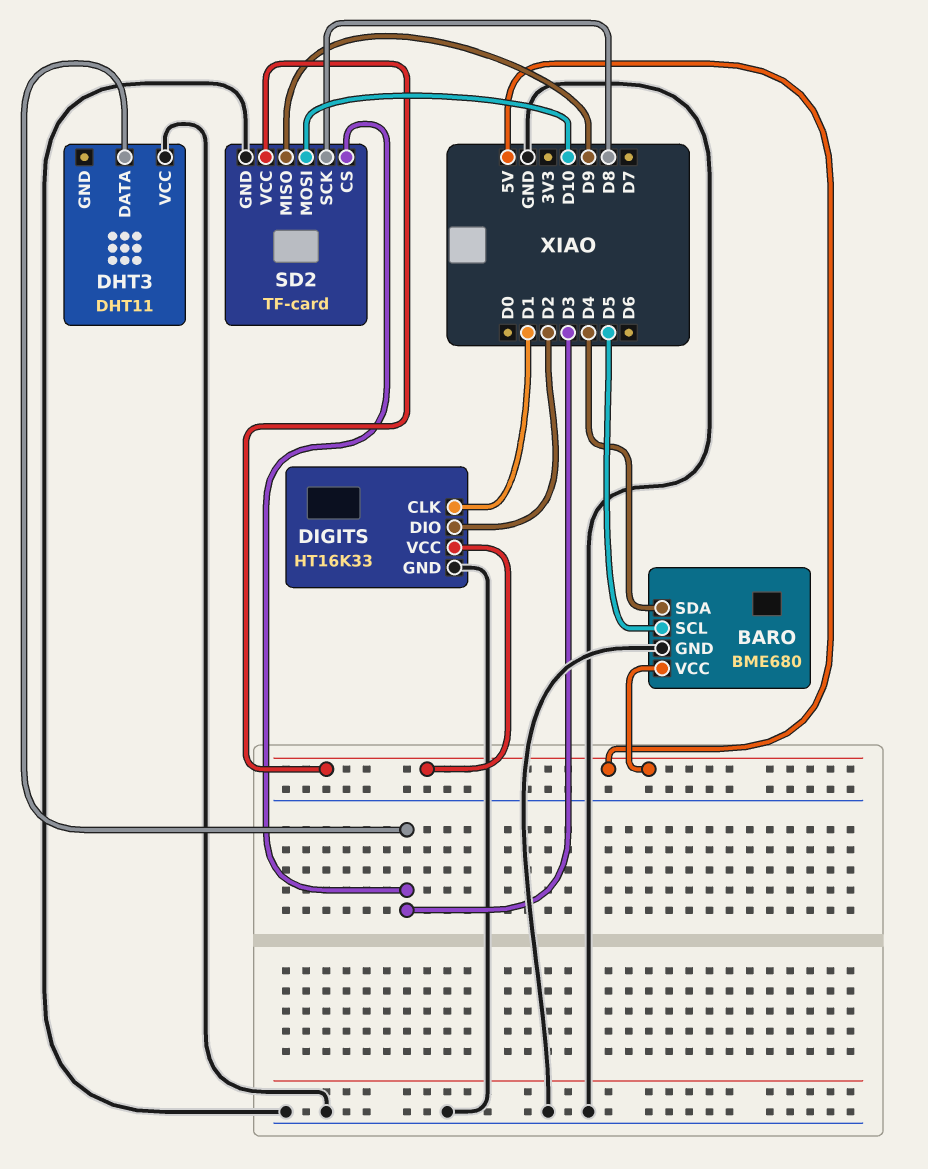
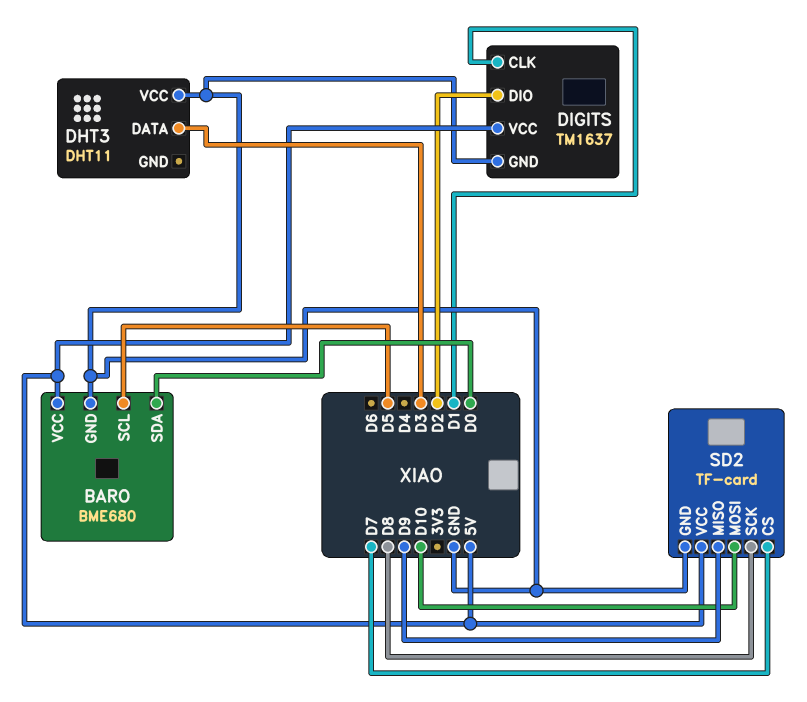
BARO pin SDA: D4 -> D0
DIGITS: HT16K33 -> TM1637
SD2 pin CS: D3 -> D7

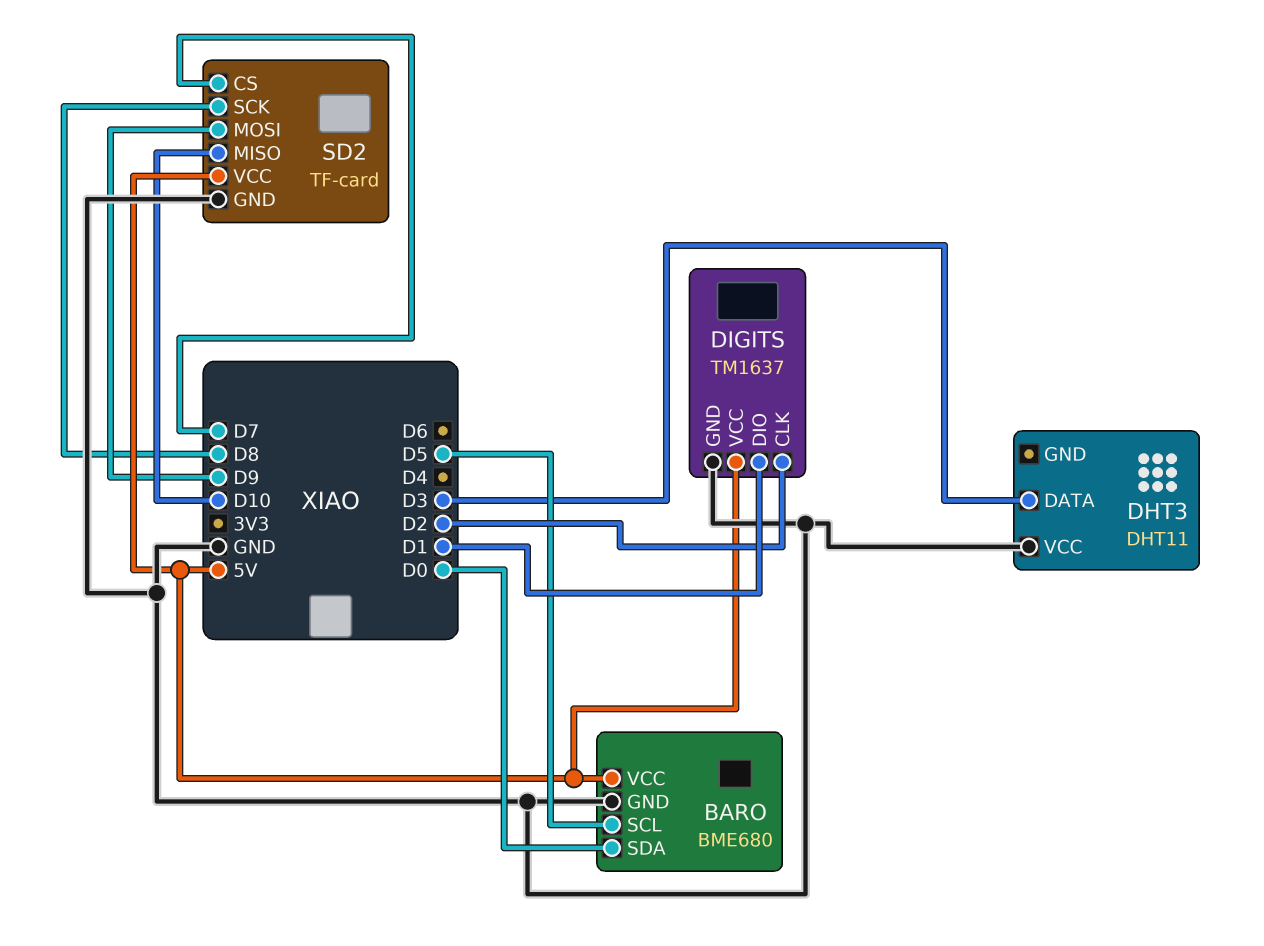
DIGITS pin CLK: D1 -> D2
DIGITS pin DIO: D2 -> D1
SD2 pin MISO: D9 -> D10
SD2 pin MOSI: D10 -> D9

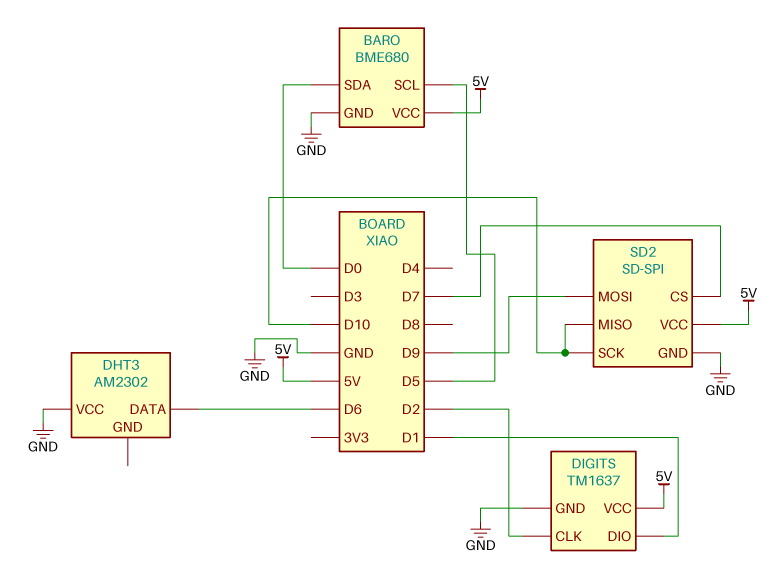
DHT3: DHT11 -> AM2302
DHT3 pin DATA: D3 -> D6
SD2: TF-card -> SD-SPI
SD2 pin SCK: D8 -> D10

